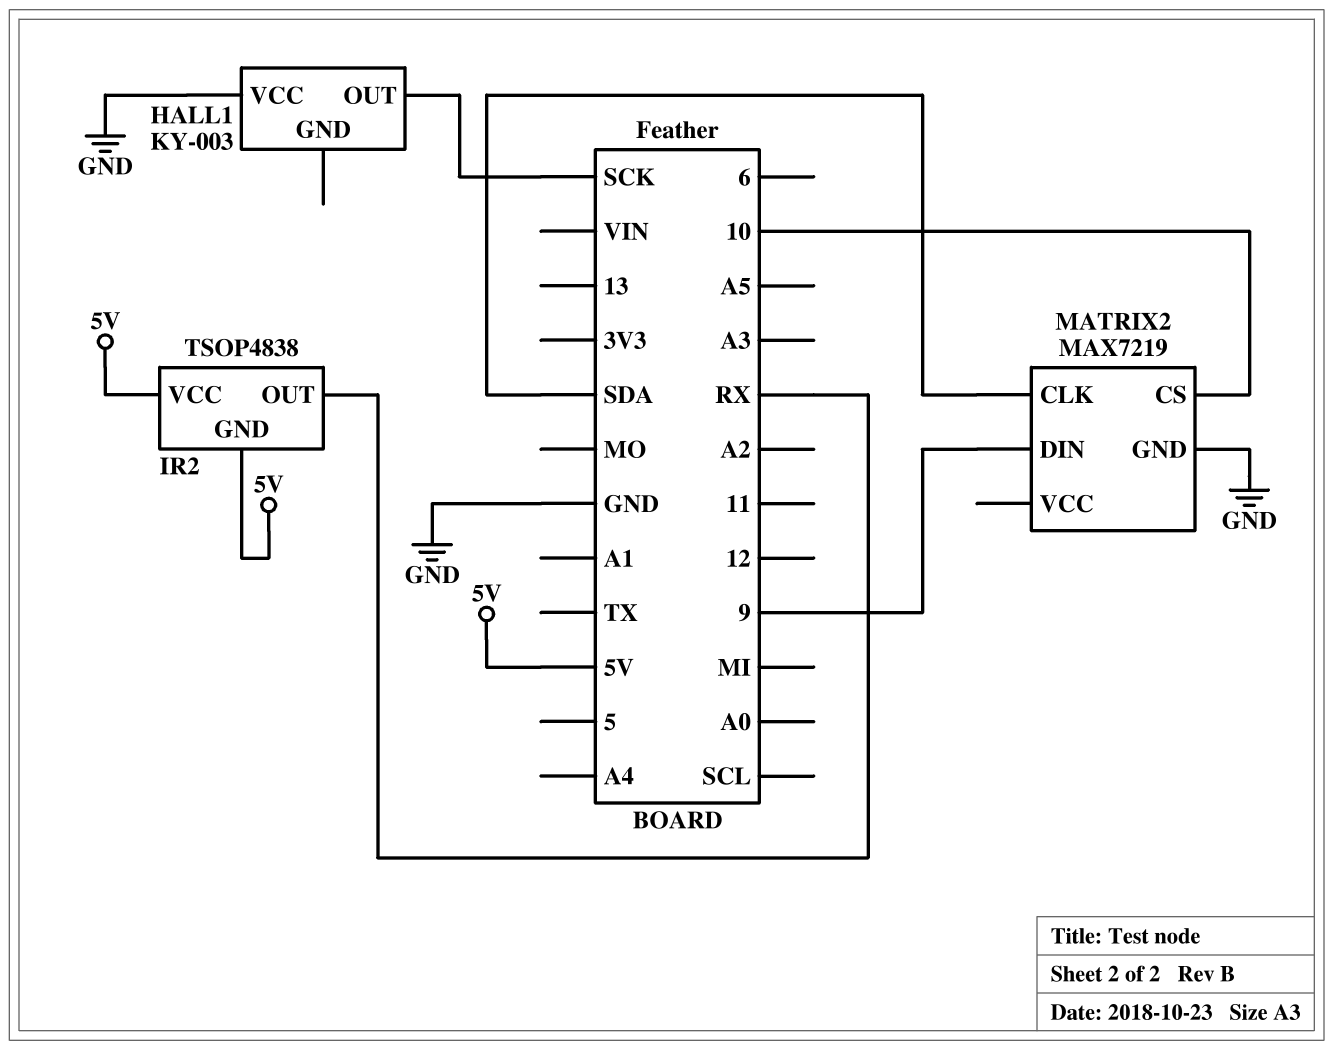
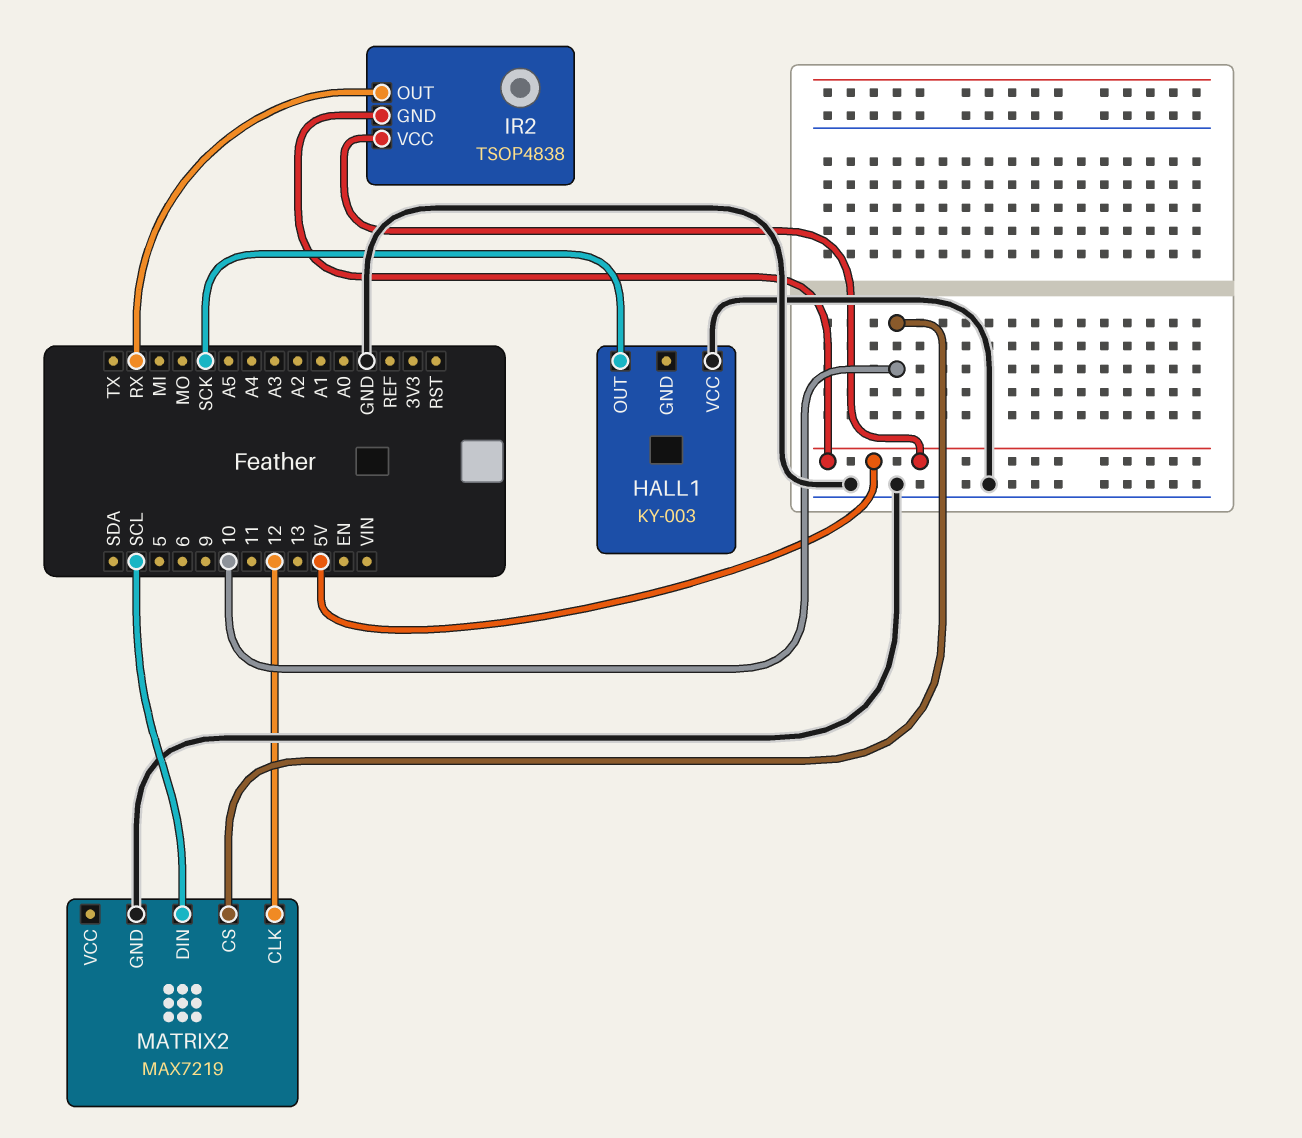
MATRIX2 pin CLK: SDA -> 12
MATRIX2 pin DIN: 9 -> SCL

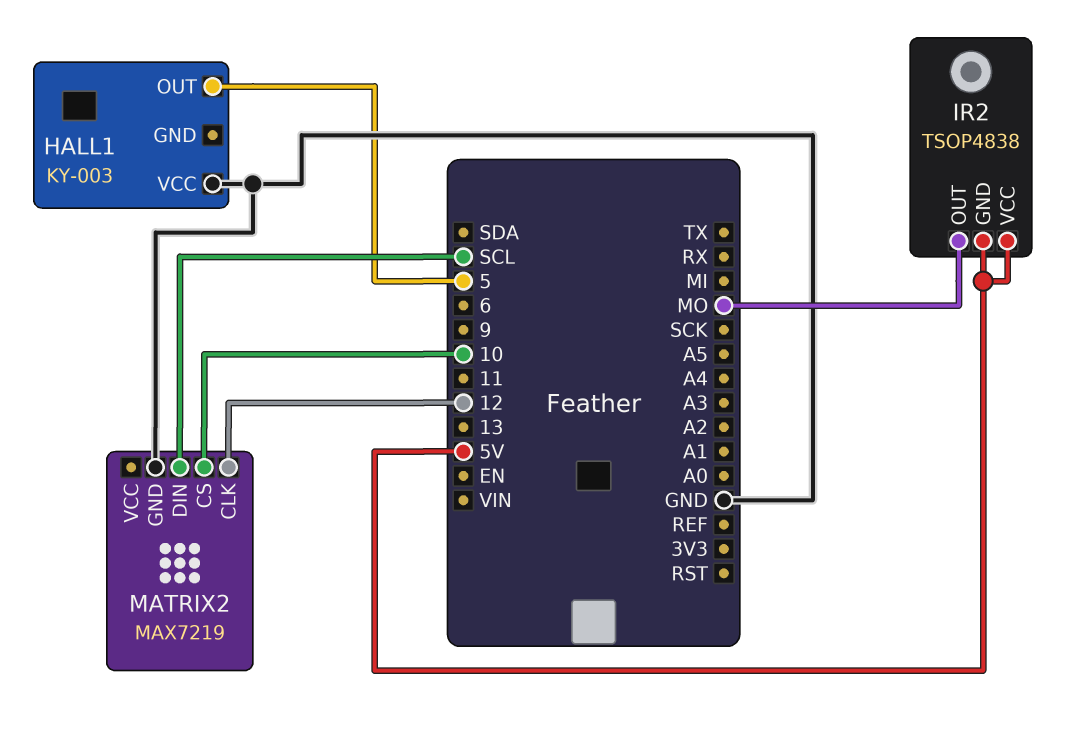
HALL1 pin OUT: SCK -> 5
IR2 pin OUT: RX -> MO

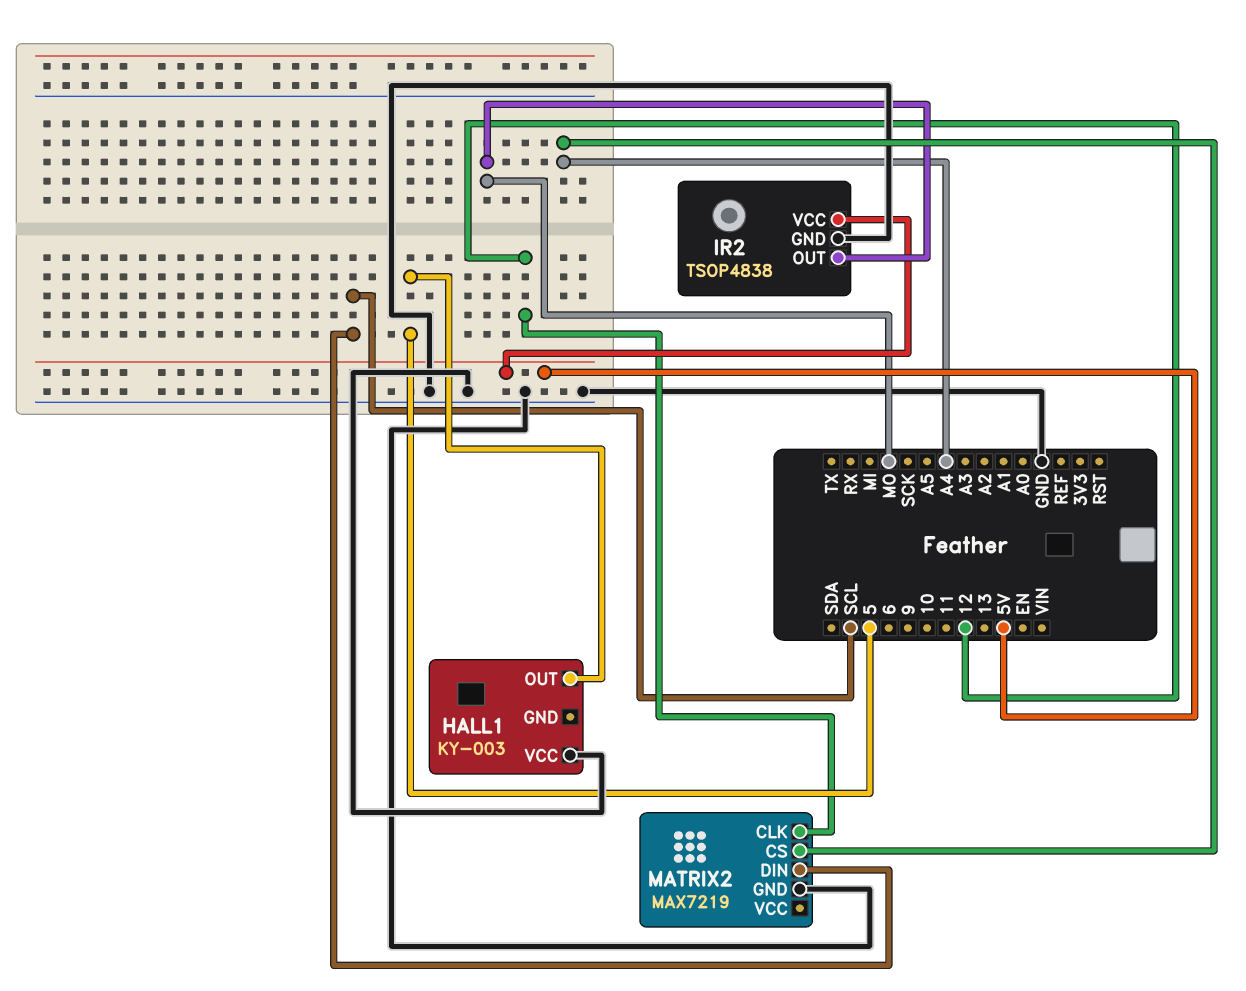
IR2 pin GND: 5V -> GND
MATRIX2 pin CS: 10 -> A4

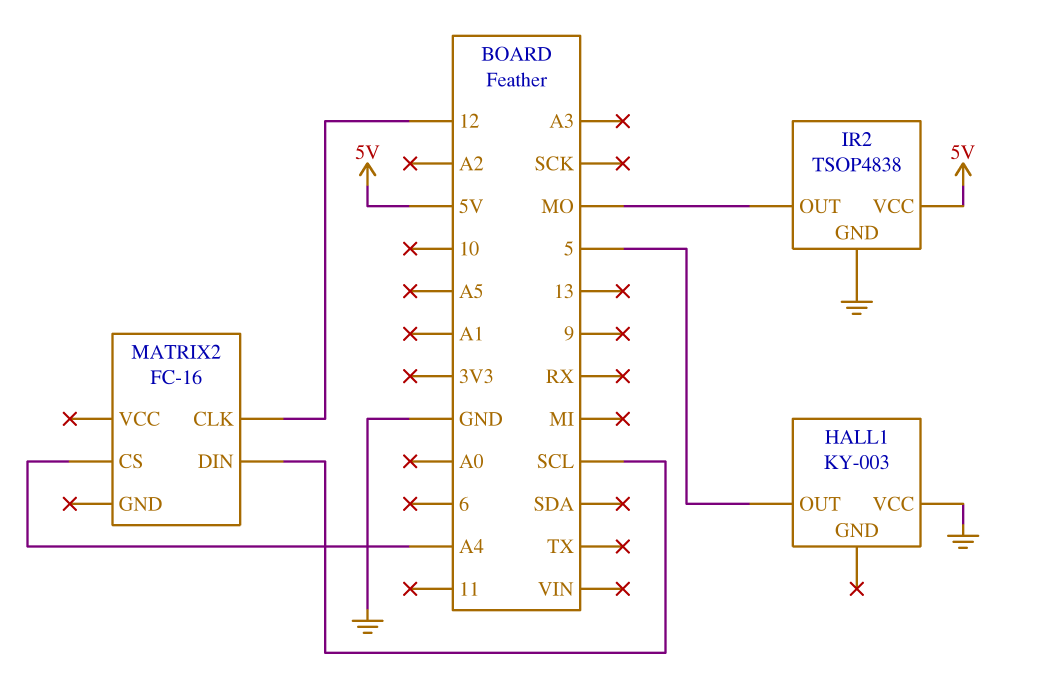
MATRIX2: MAX7219 -> FC-16
MATRIX2 pin GND: GND -> none

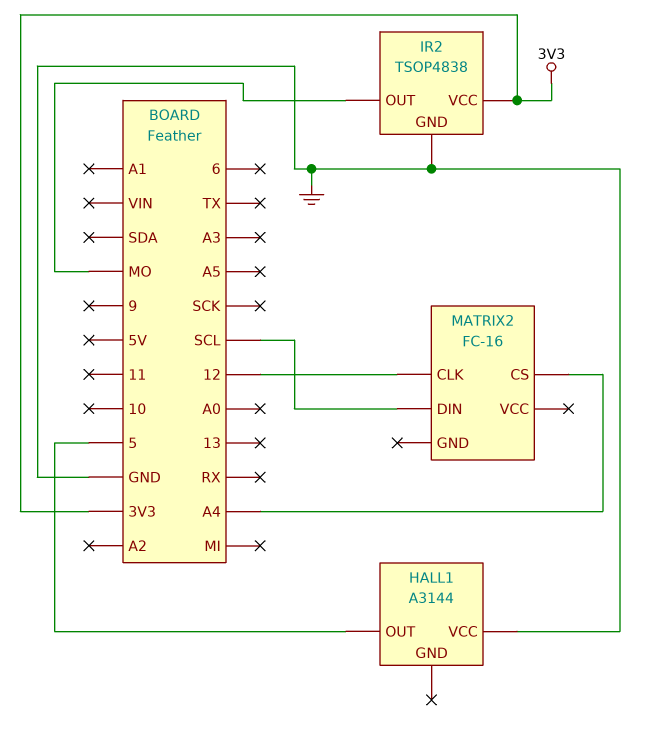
HALL1: KY-003 -> A3144
IR2 pin VCC: 5V -> 3V3

